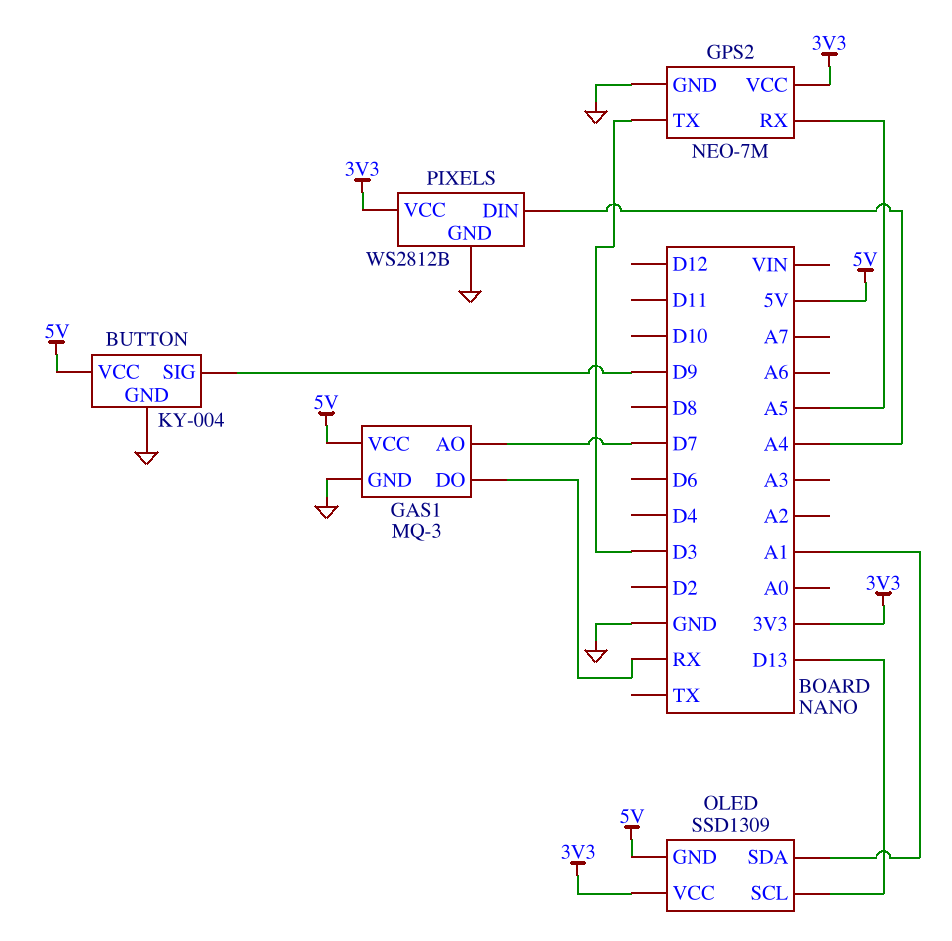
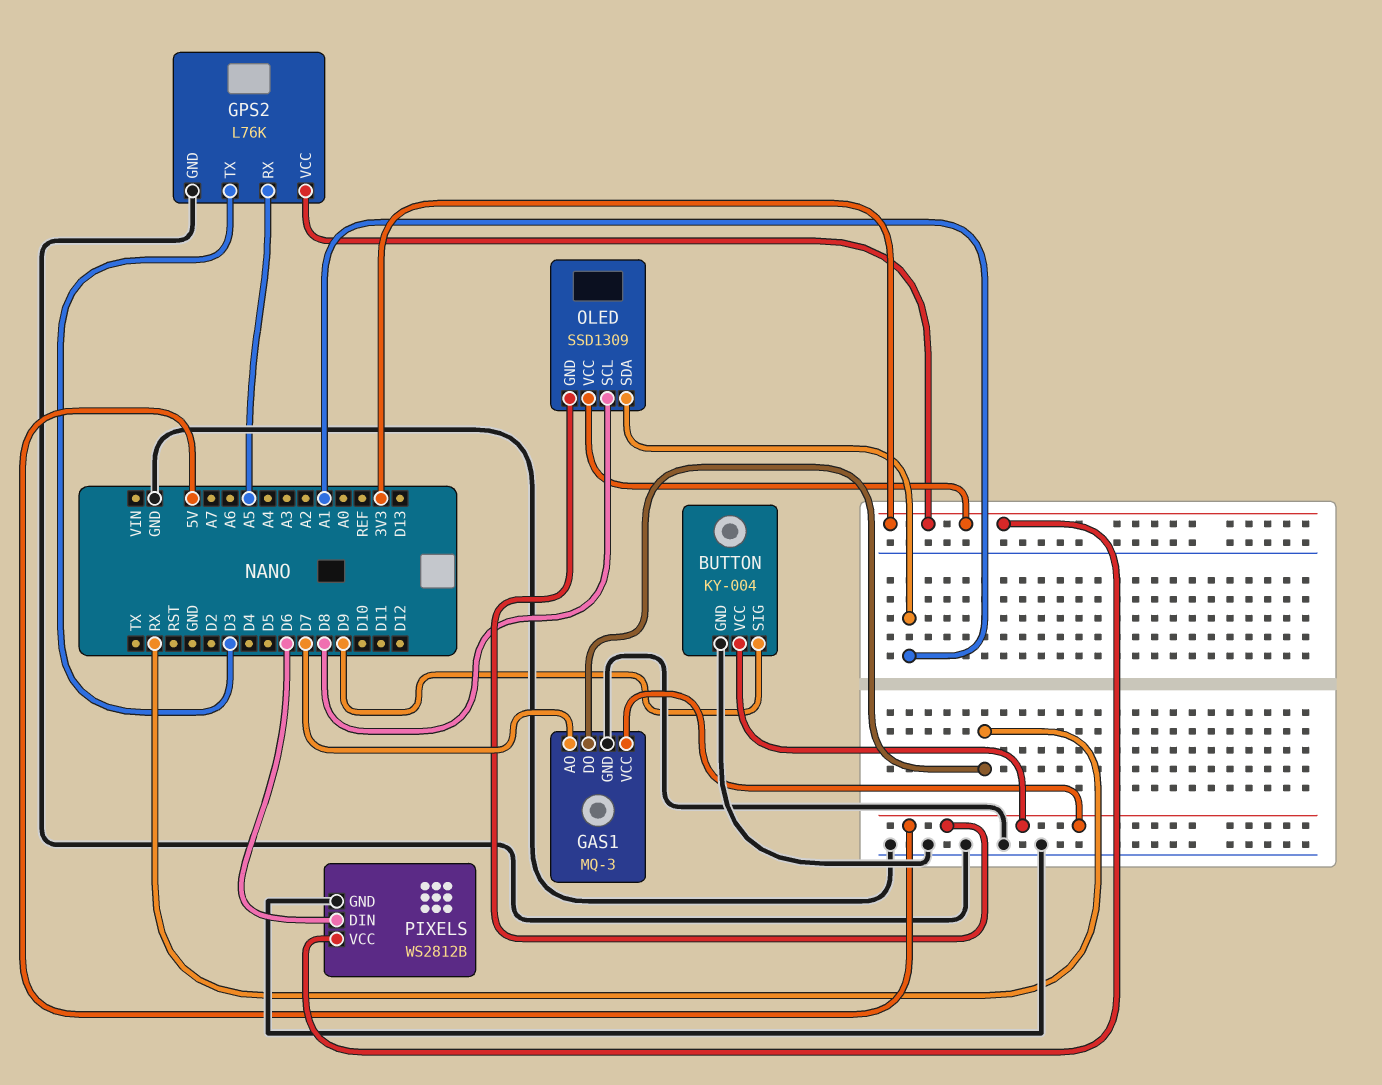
GPS2: NEO-7M -> L76K
OLED pin SCL: D13 -> D8
PIXELS pin DIN: A4 -> D6

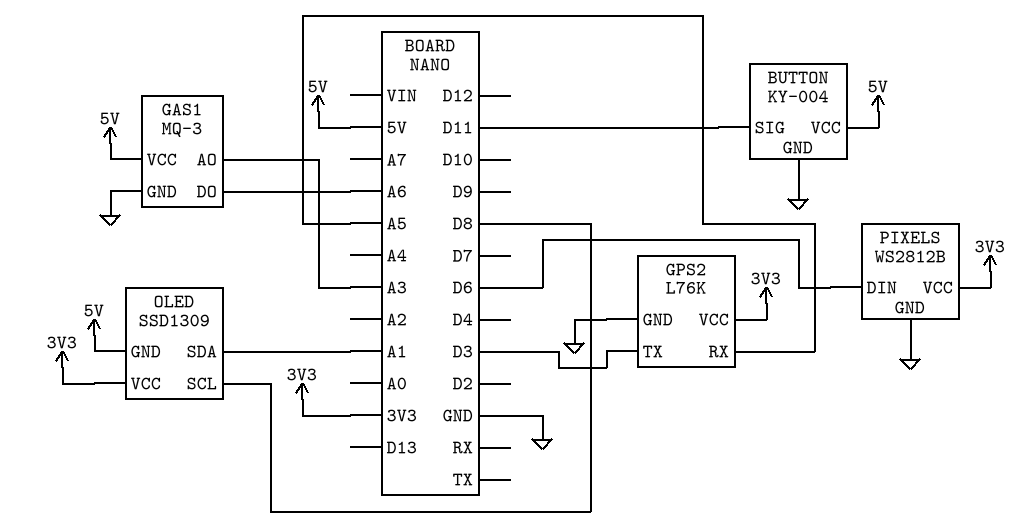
BUTTON pin SIG: D9 -> D11
GAS1 pin AO: D7 -> A3
GAS1 pin DO: RX -> A6

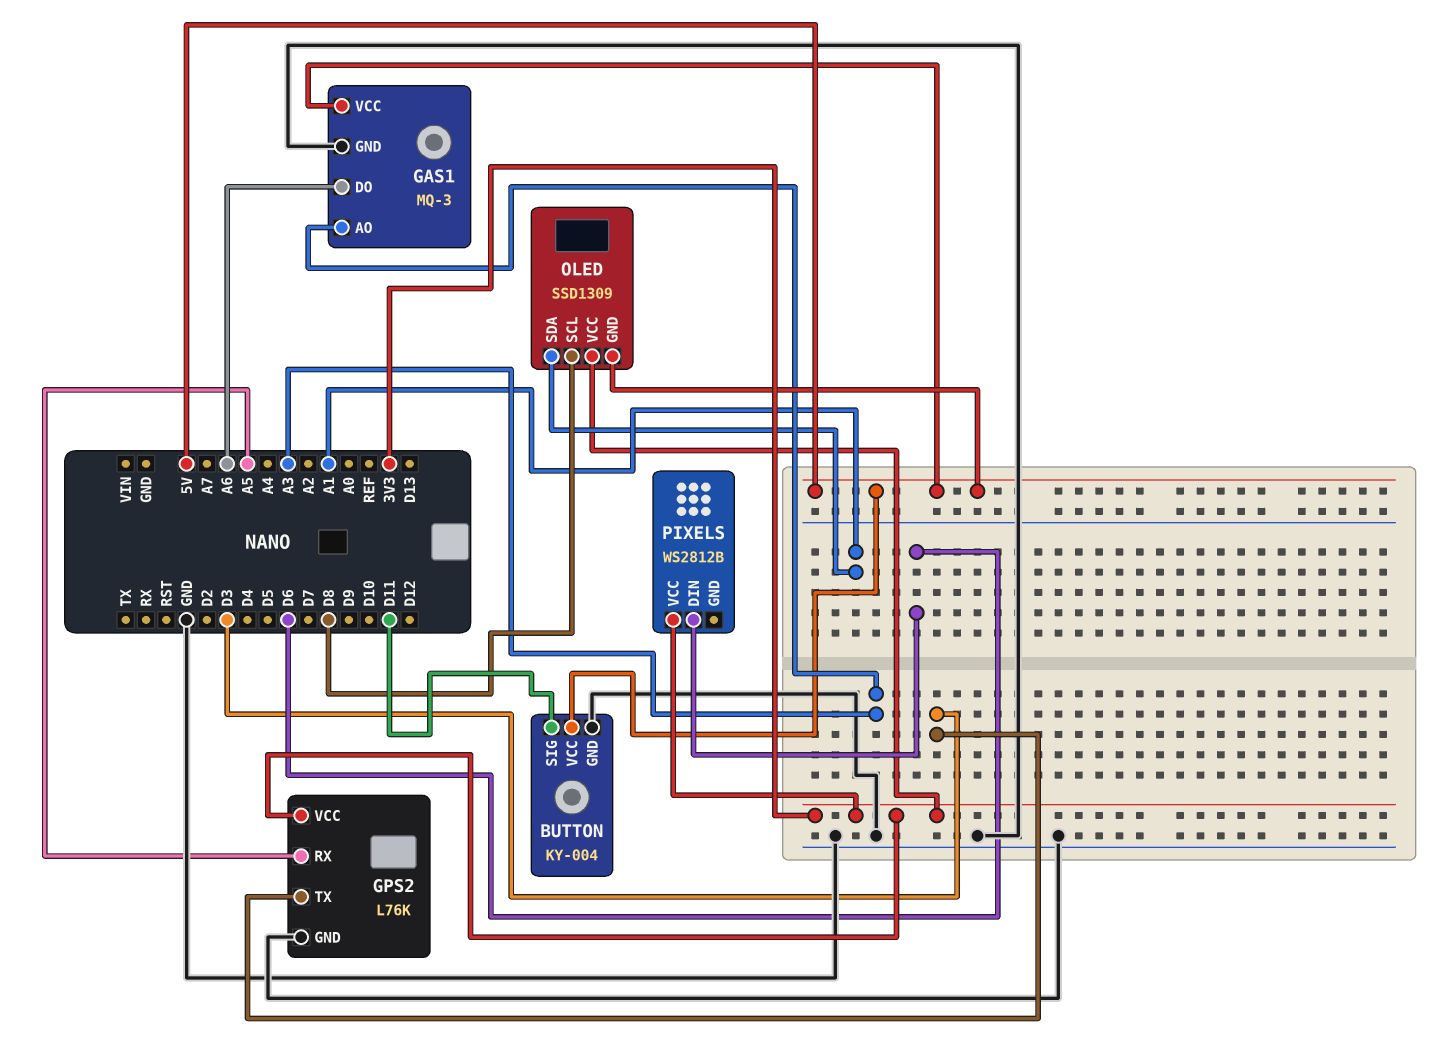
PIXELS pin GND: GND -> none

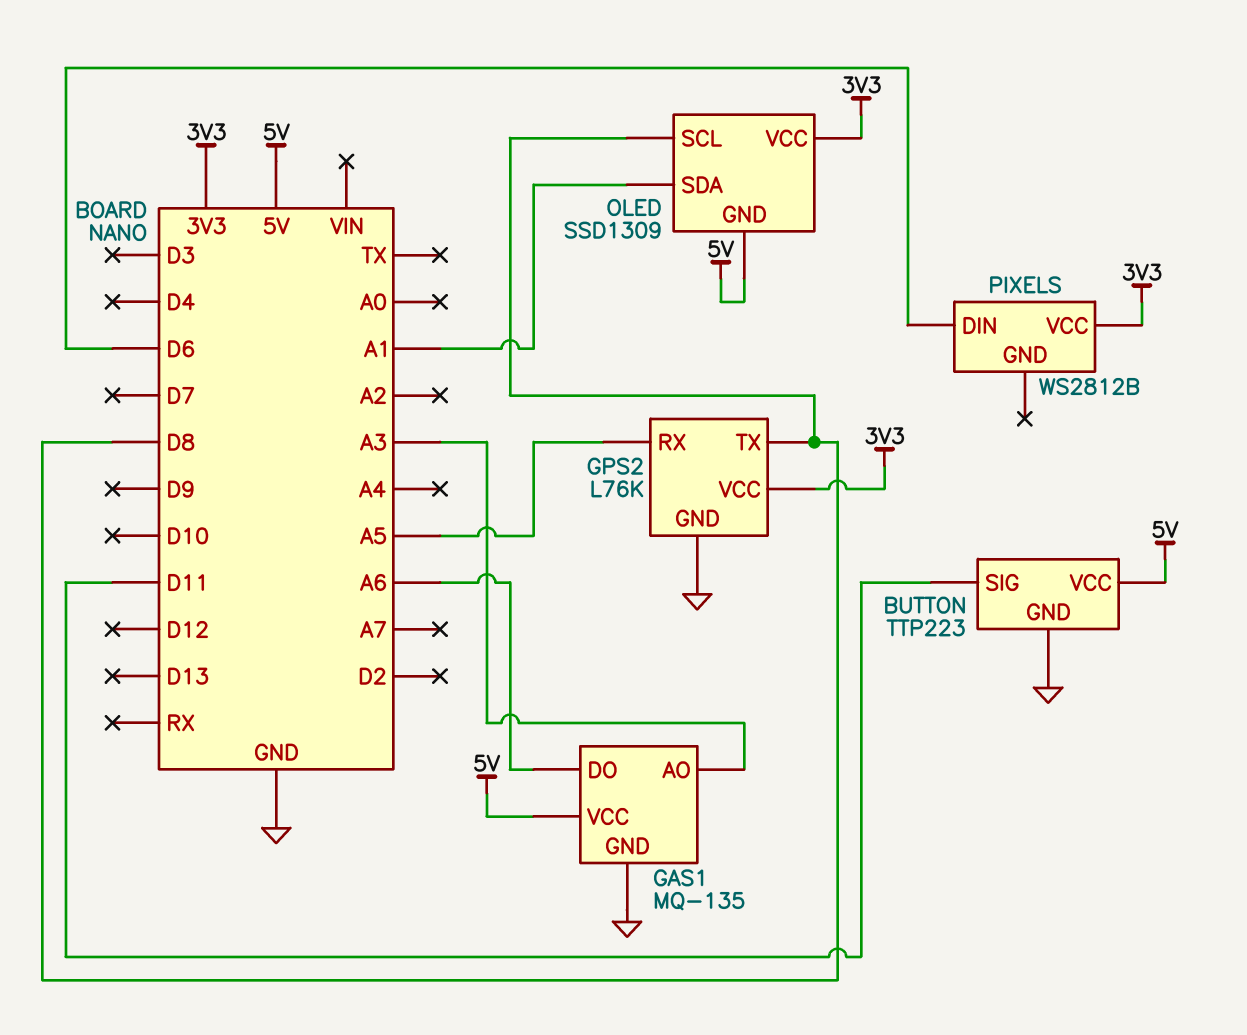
BUTTON: KY-004 -> TTP223
GAS1: MQ-3 -> MQ-135
GPS2 pin TX: D3 -> D8

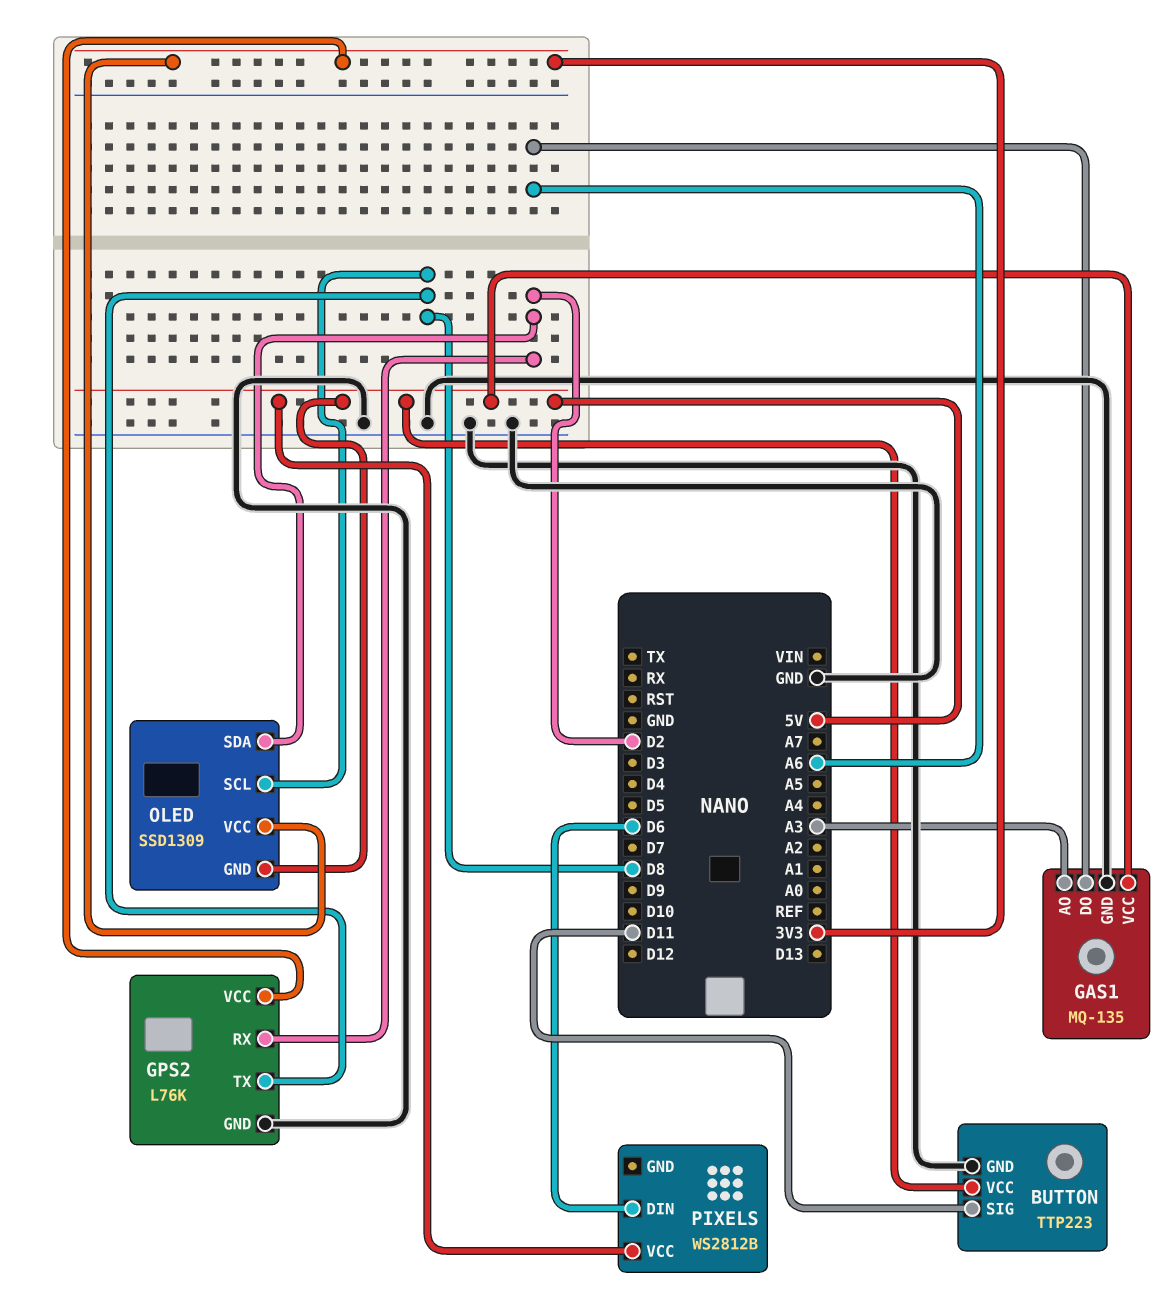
GPS2 pin RX: A5 -> D2
OLED pin SDA: A1 -> D2
PIXELS pin VCC: 3V3 -> 5V

